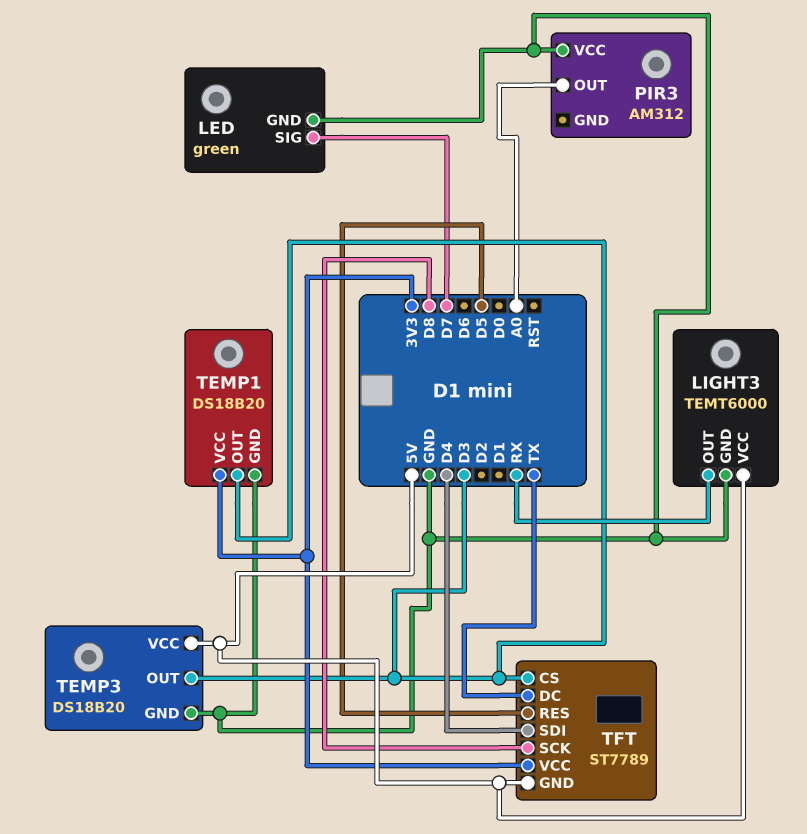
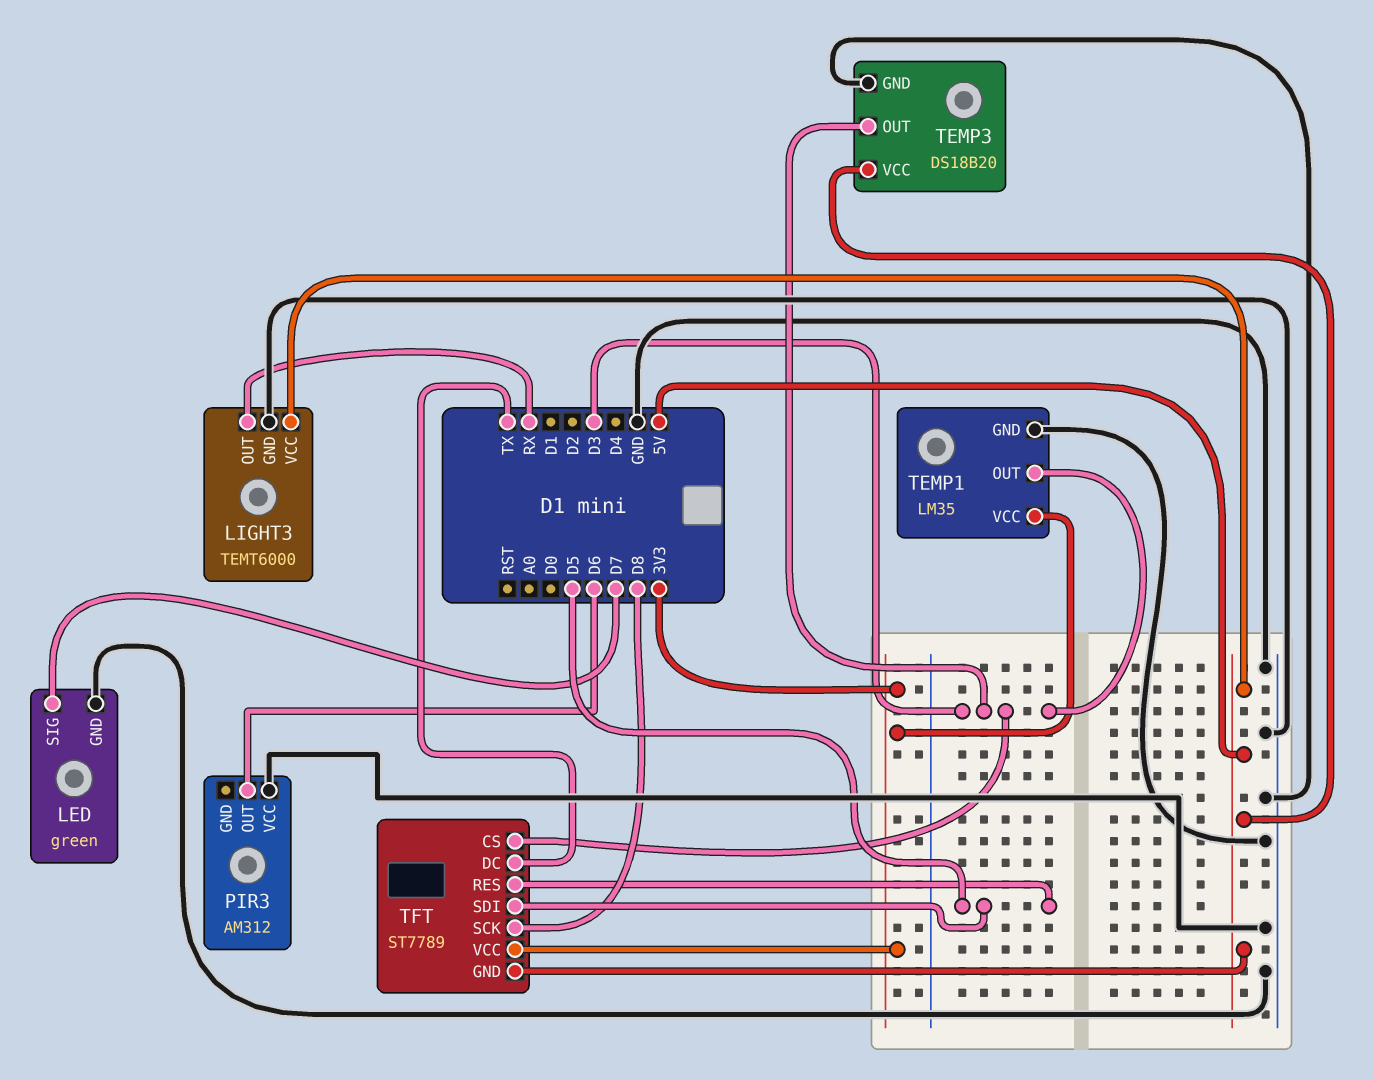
PIR3 pin OUT: A0 -> D6
TEMP1: DS18B20 -> LM35
TFT pin SDI: D4 -> D5

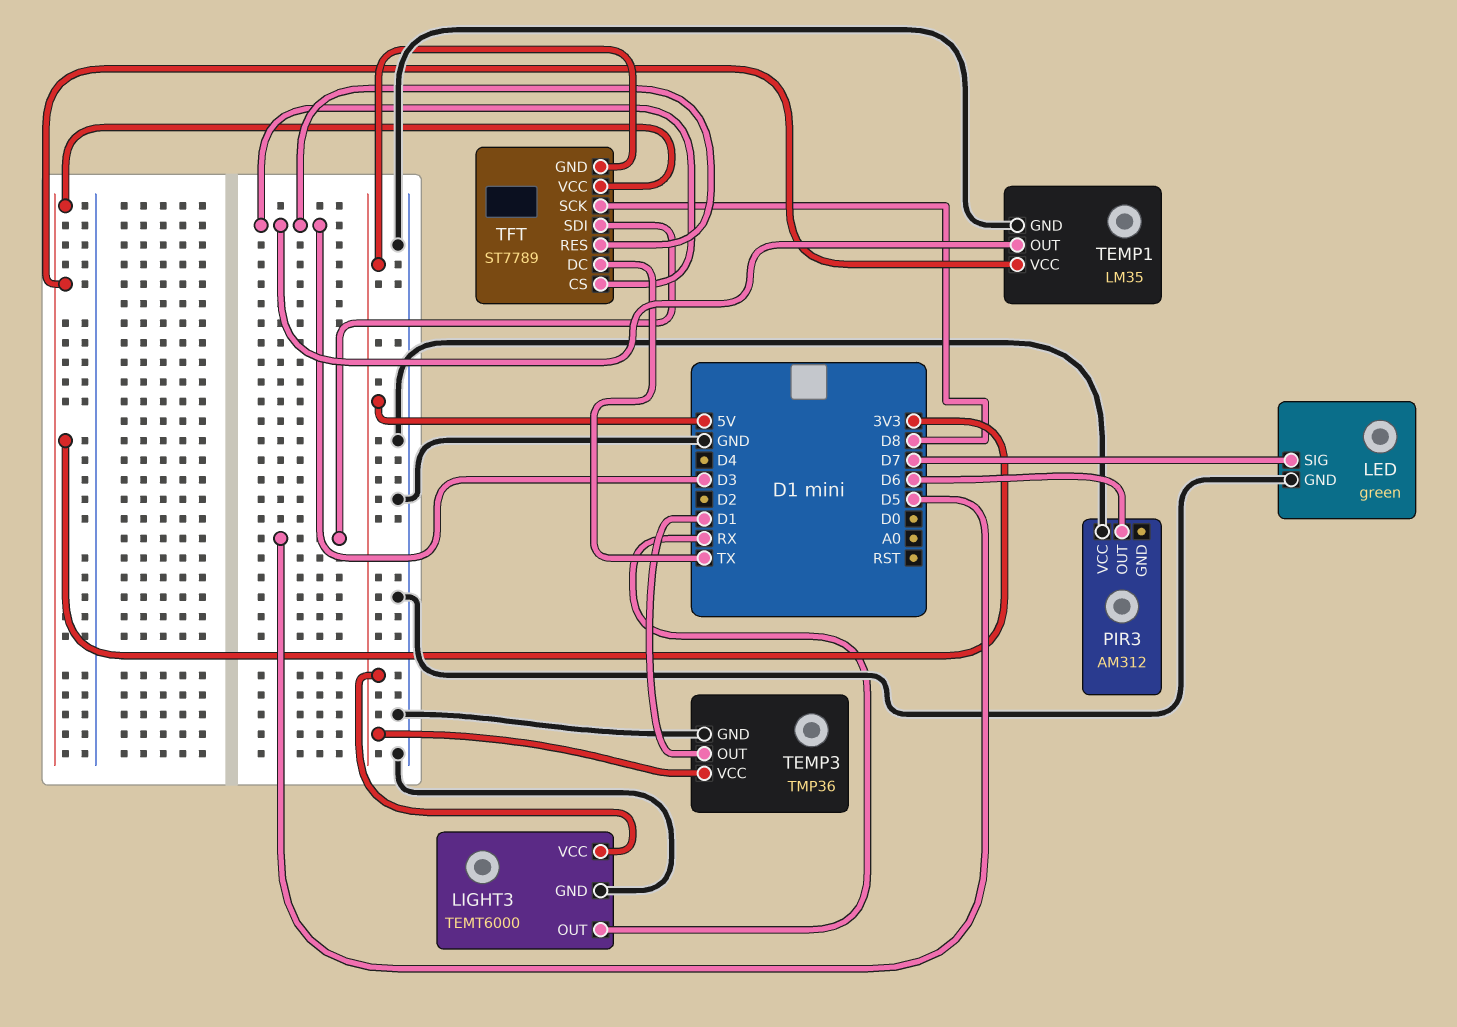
TEMP3: DS18B20 -> TMP36
TEMP3 pin OUT: D3 -> D1
TFT pin RES: D5 -> D3

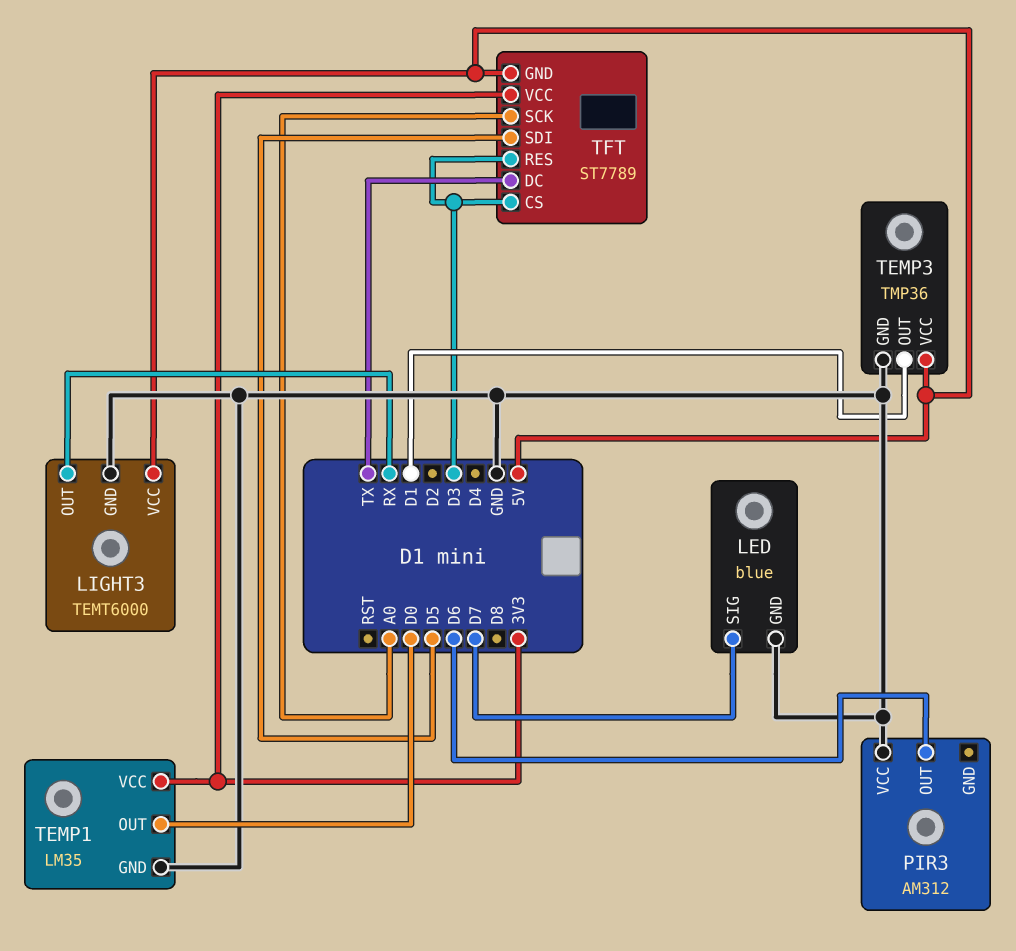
LED: green -> blue
TEMP1 pin OUT: D3 -> D0
TFT pin SCK: D8 -> A0

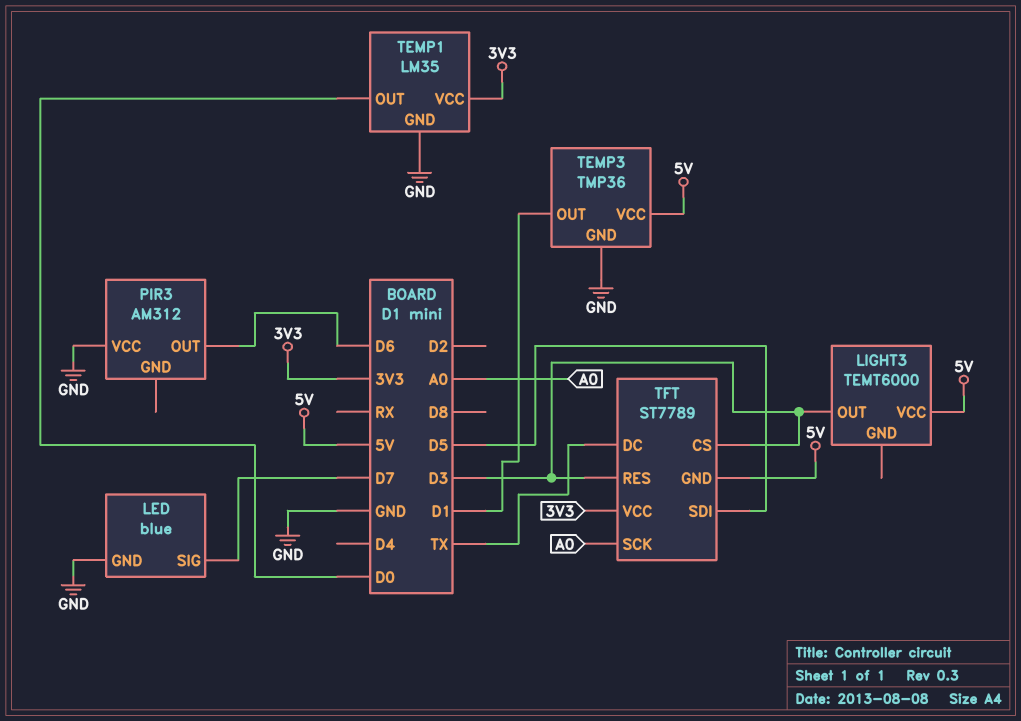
LIGHT3 pin GND: GND -> none
LIGHT3 pin OUT: RX -> D3

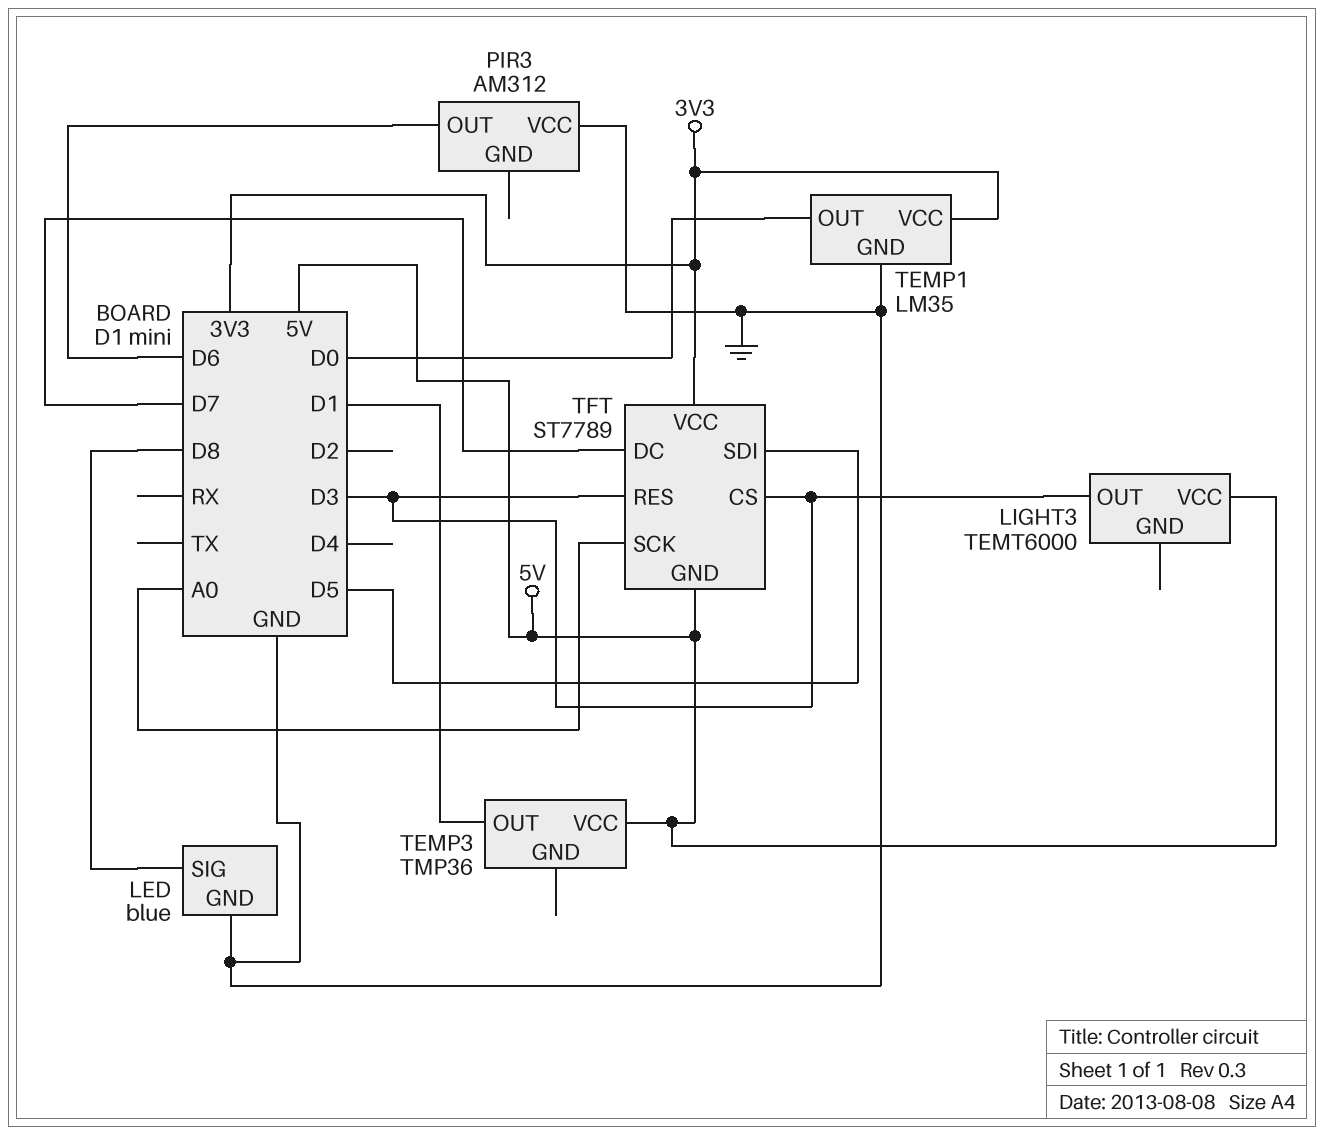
LED pin SIG: D7 -> D8
TEMP3 pin GND: GND -> none
TFT pin DC: TX -> D7

